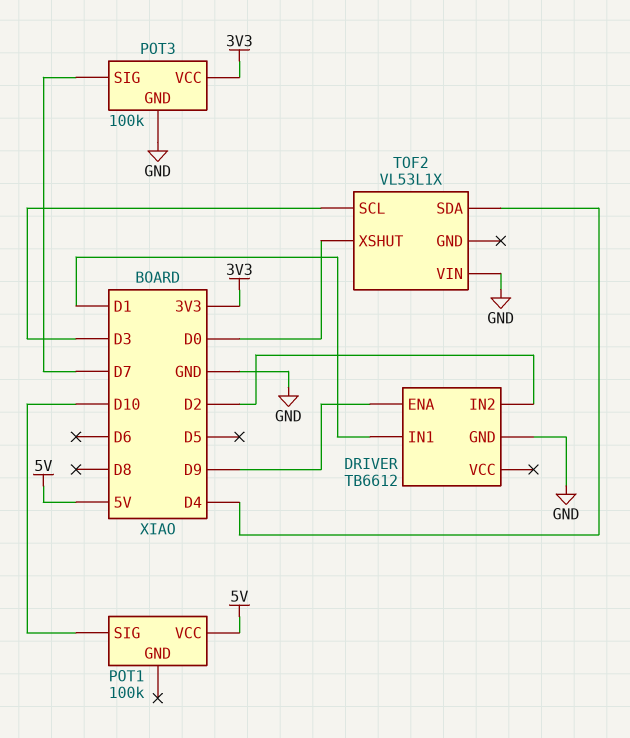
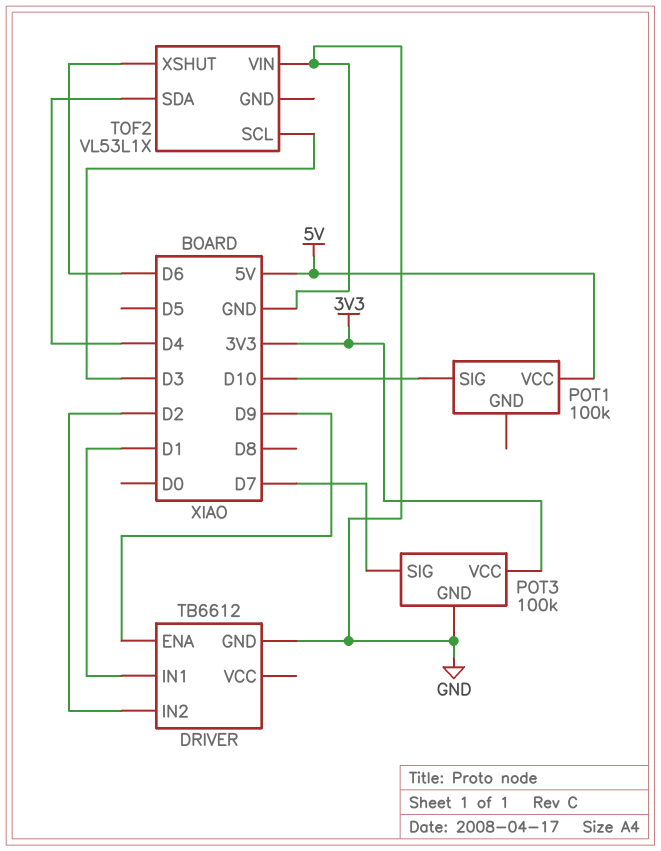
TOF2 pin XSHUT: D0 -> D6

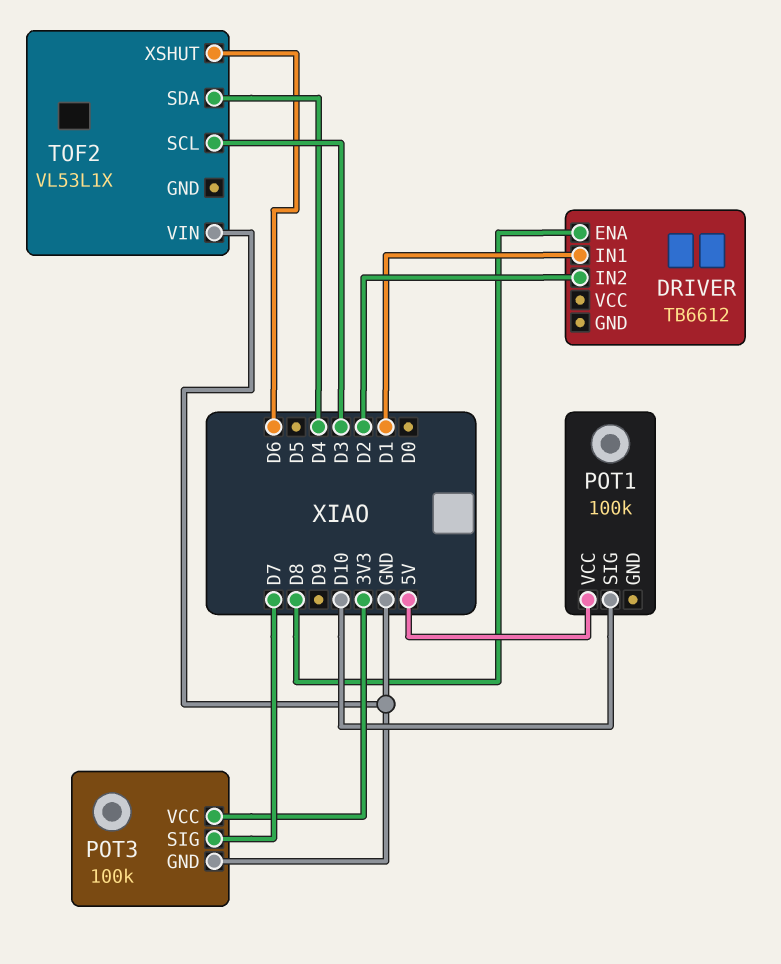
DRIVER pin ENA: D9 -> D8
DRIVER pin GND: GND -> none

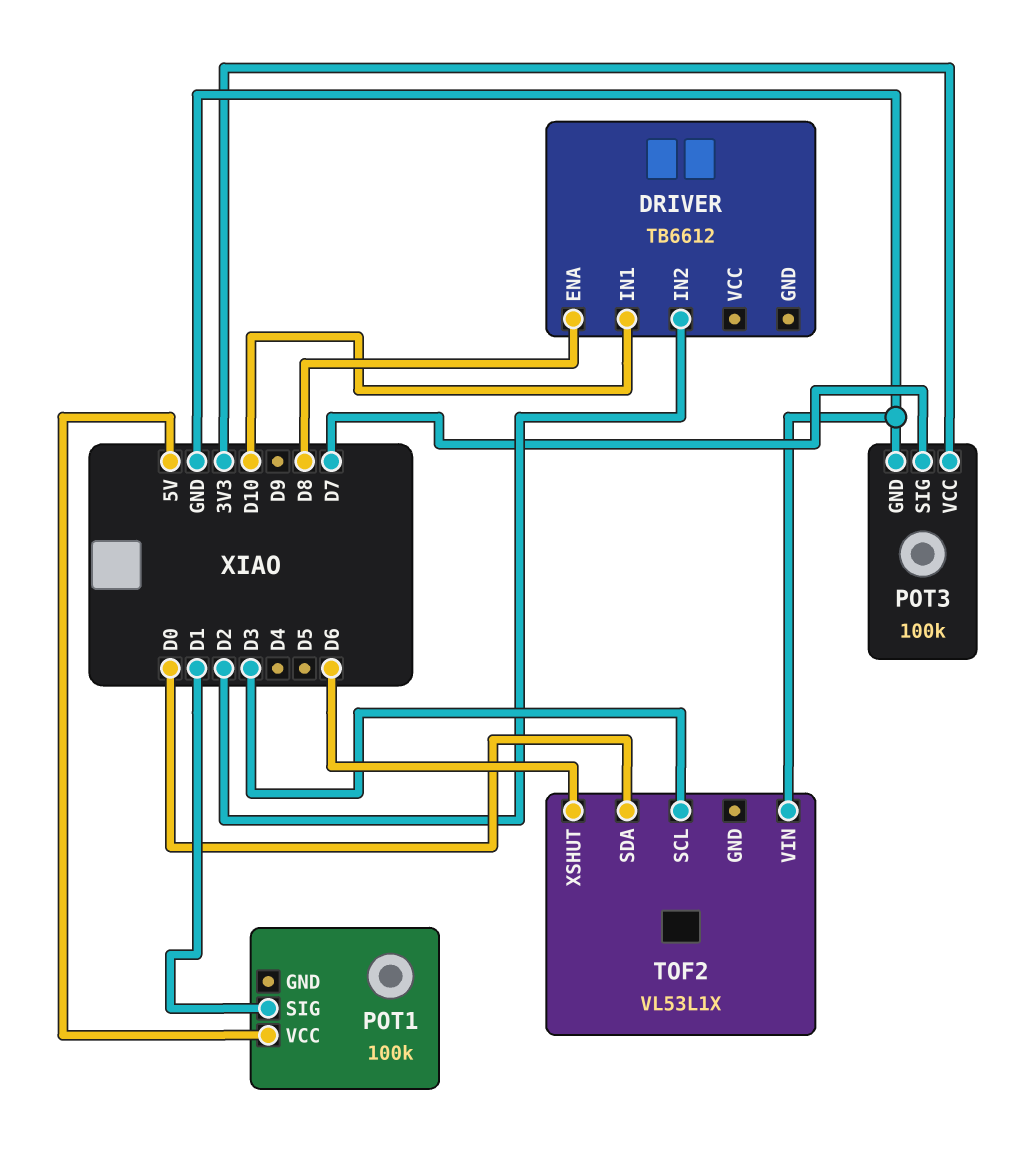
DRIVER pin IN1: D1 -> D10
POT1 pin SIG: D10 -> D1
TOF2 pin SDA: D4 -> D0

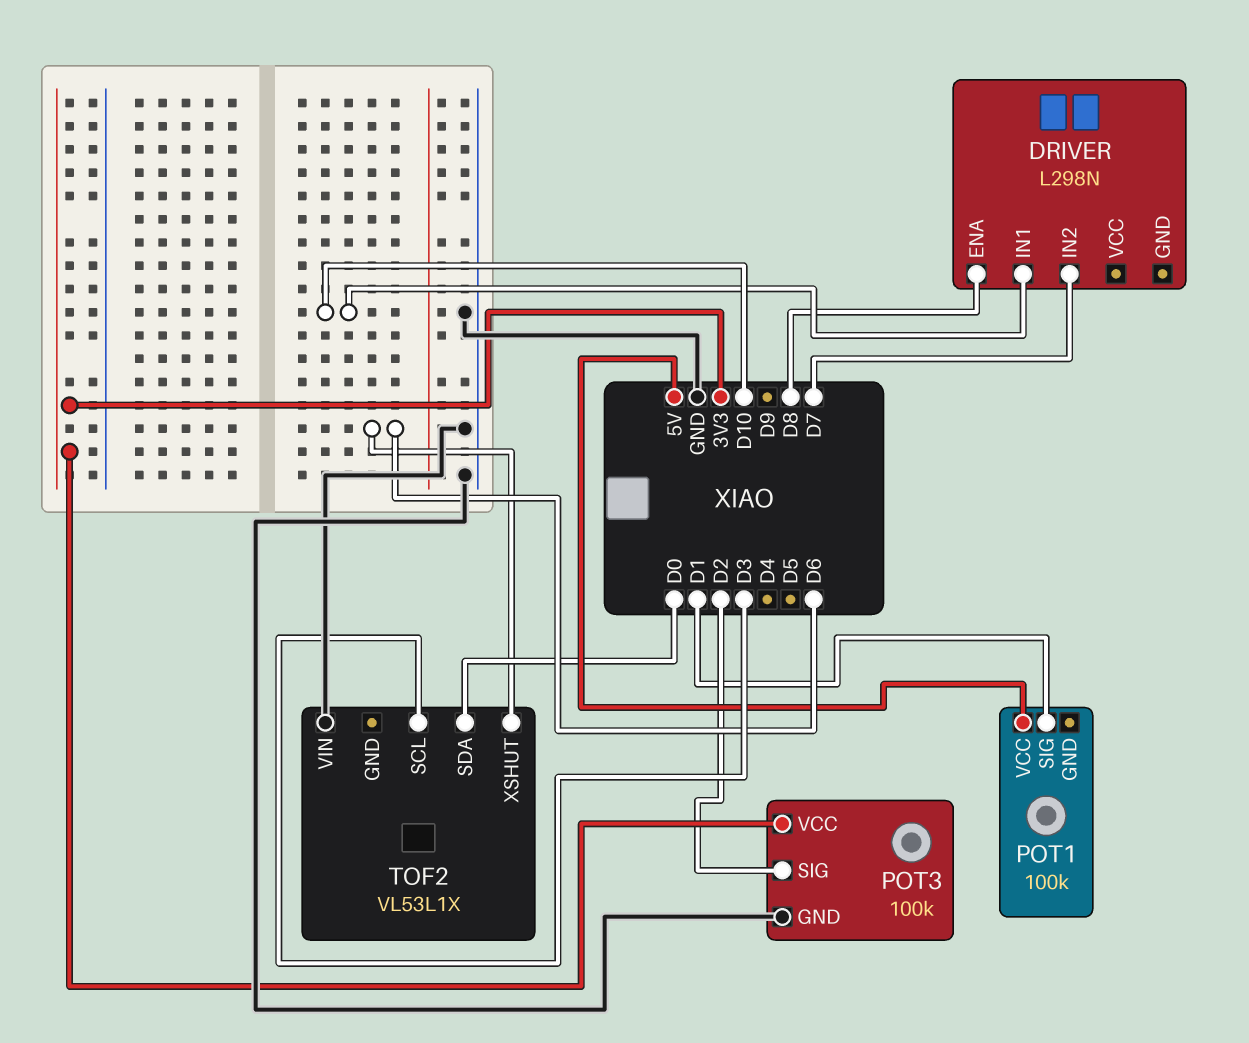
DRIVER: TB6612 -> L298N
DRIVER pin IN2: D2 -> D7
POT3 pin SIG: D7 -> D2

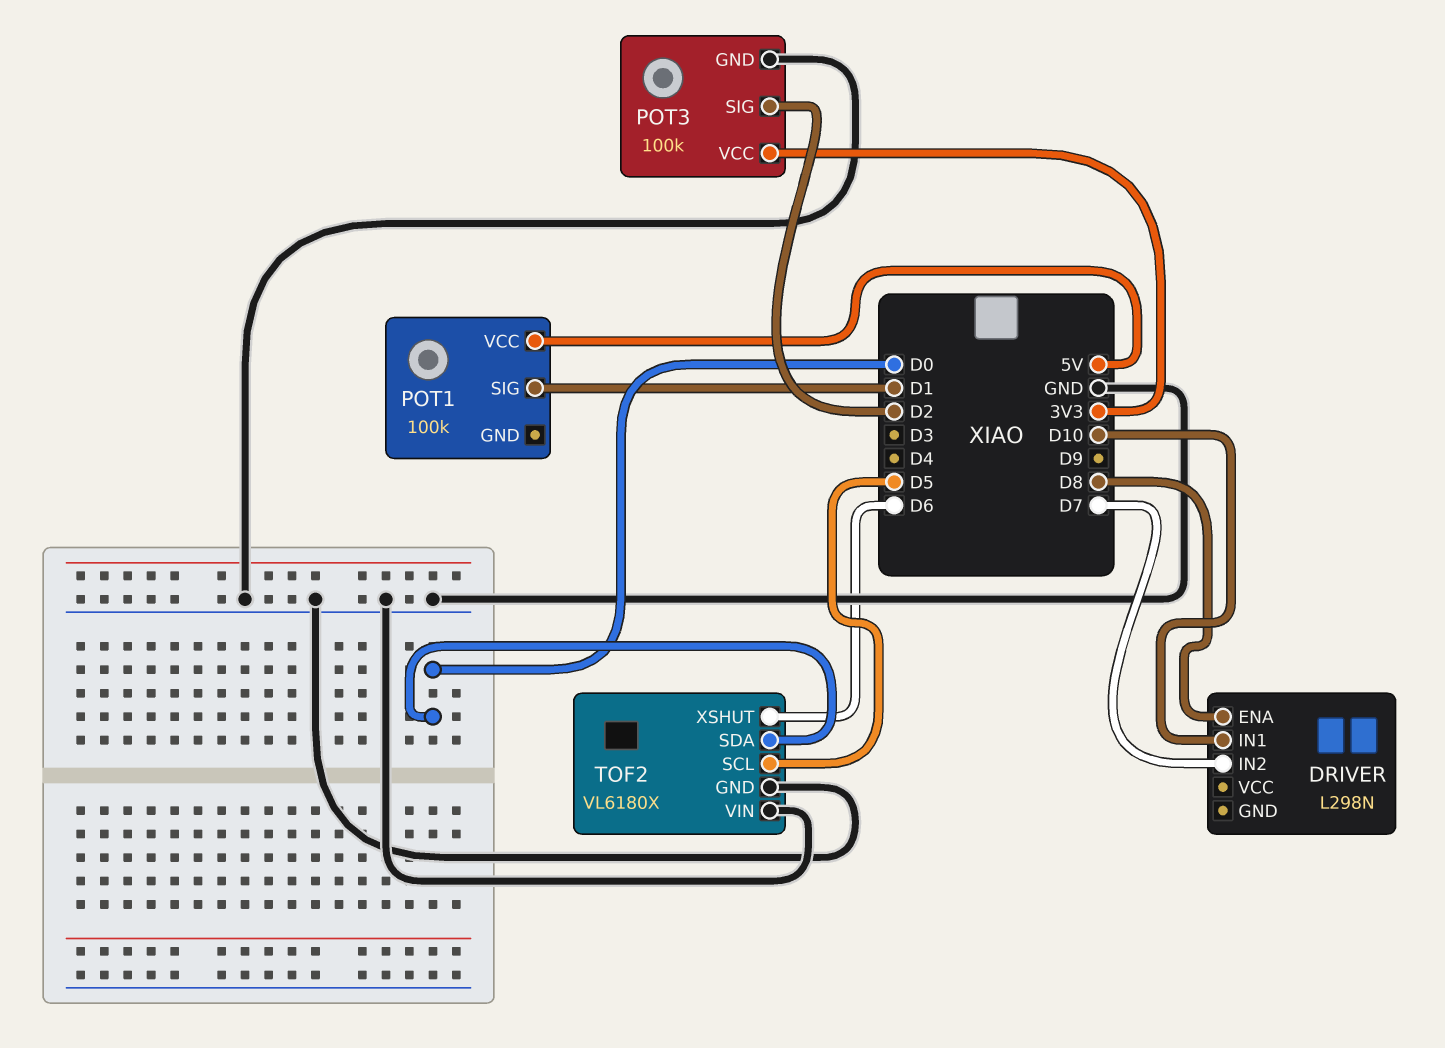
TOF2: VL53L1X -> VL6180X
TOF2 pin GND: none -> GND
TOF2 pin SCL: D3 -> D5

